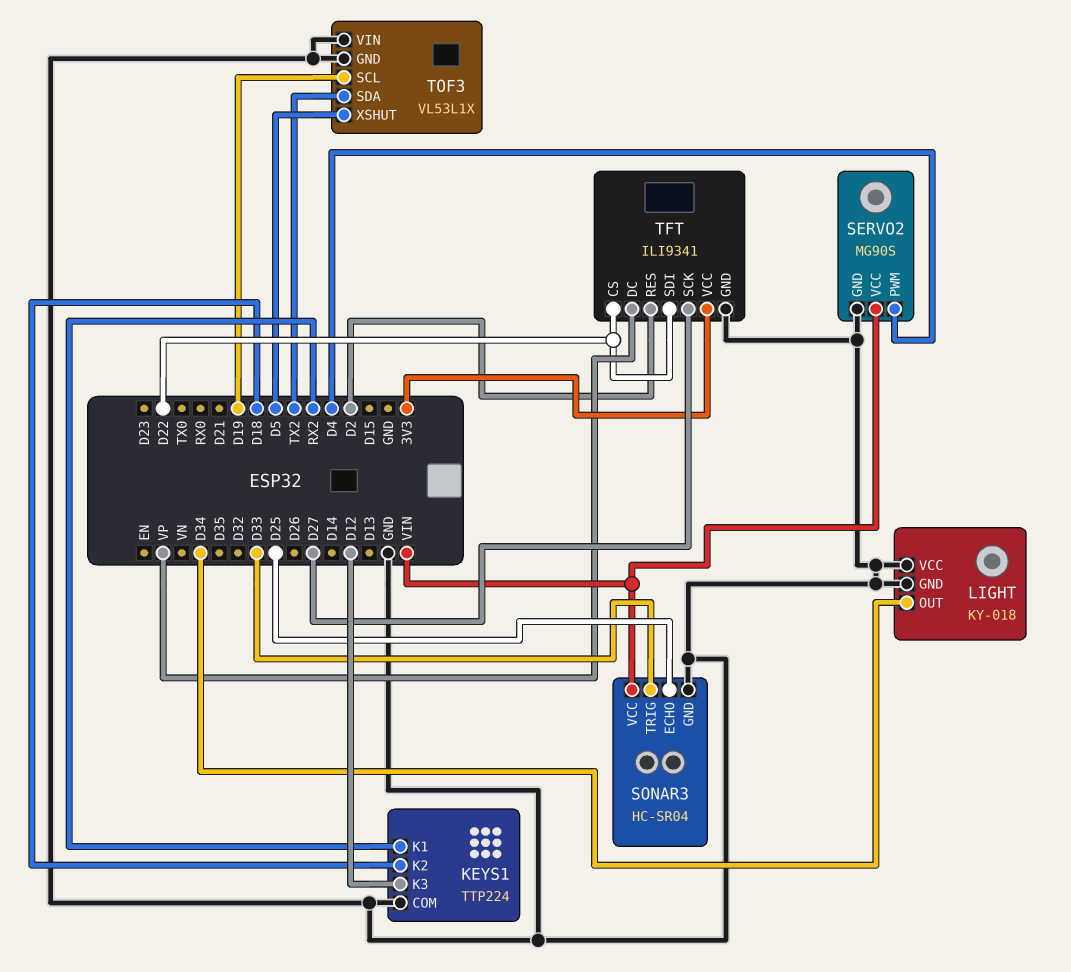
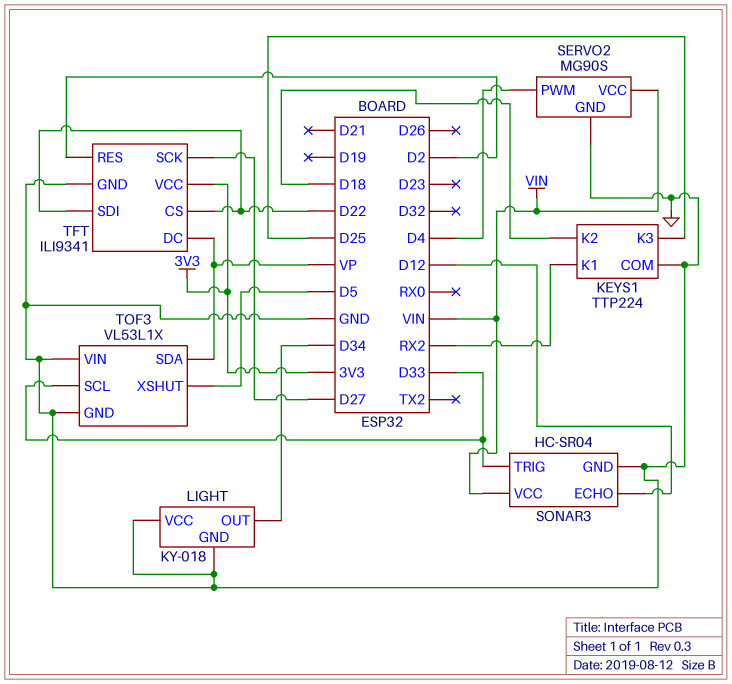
KEYS1 pin K3: D12 -> D25
SONAR3 pin ECHO: D25 -> D12
TOF3 pin SCL: D19 -> D33
TOF3 pin SDA: TX2 -> VP

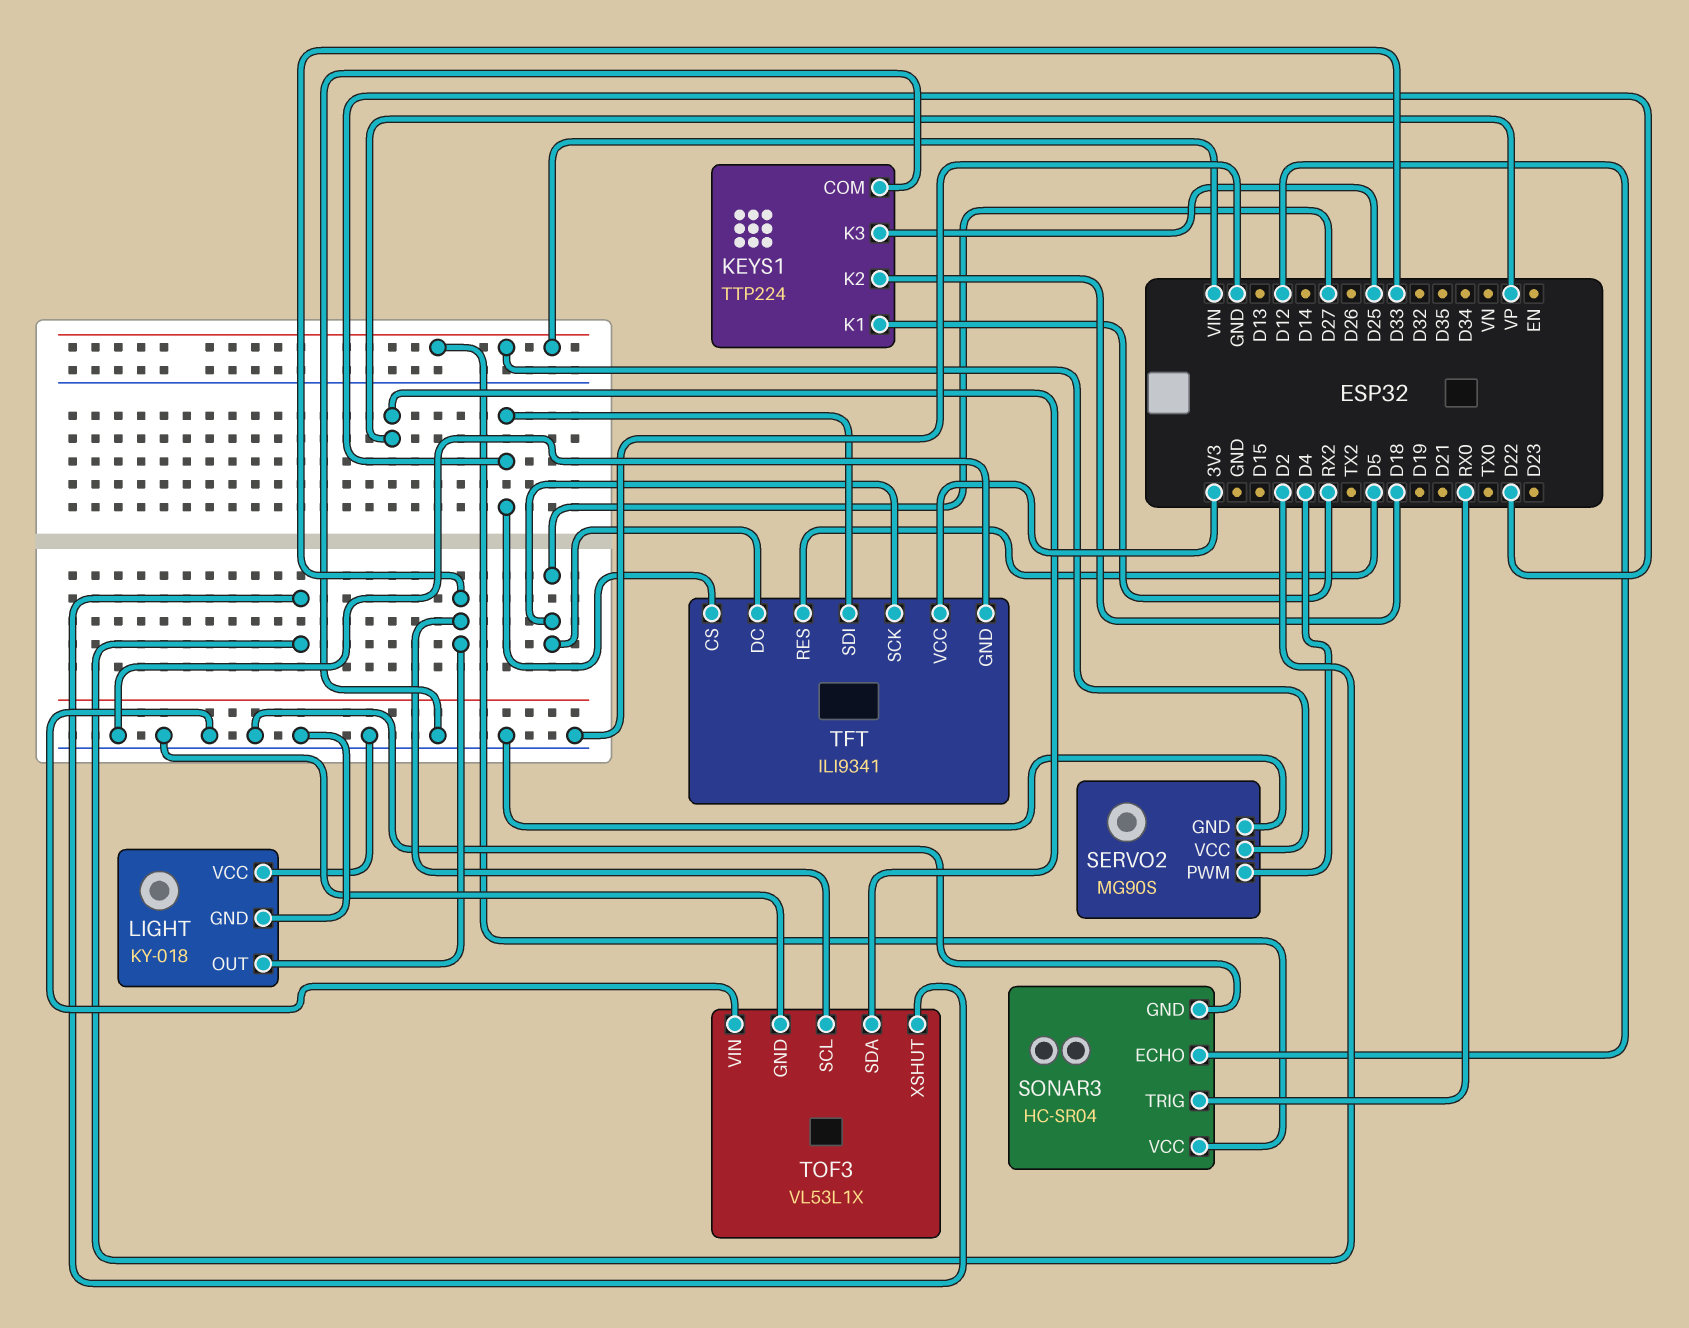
LIGHT pin OUT: D34 -> D33
SONAR3 pin TRIG: D33 -> RX0
TFT pin DC: VP -> D27
TFT pin RES: D2 -> D5
TOF3 pin XSHUT: D5 -> D2

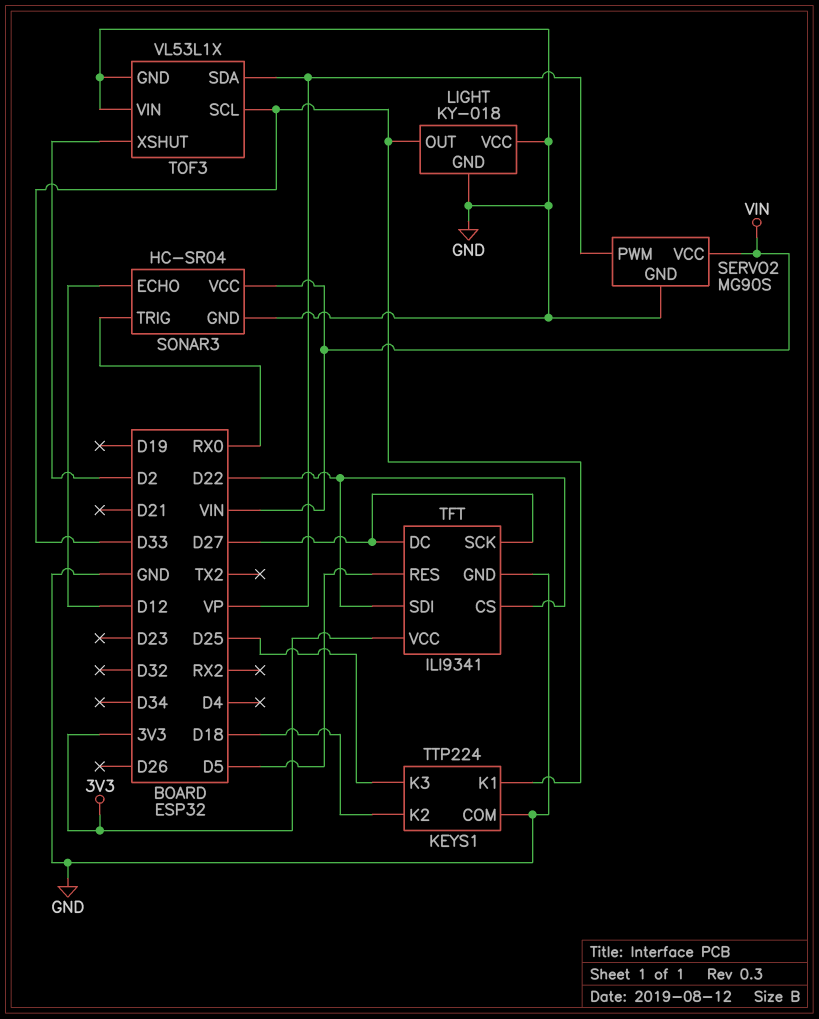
KEYS1 pin K1: RX2 -> D33
SERVO2 pin PWM: D4 -> VP

